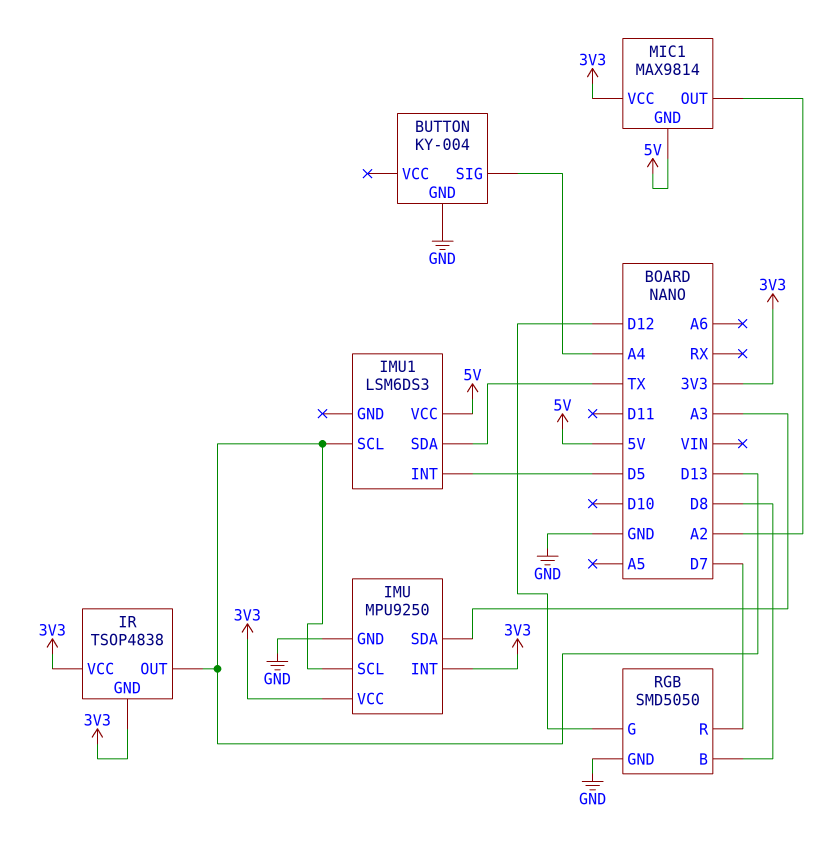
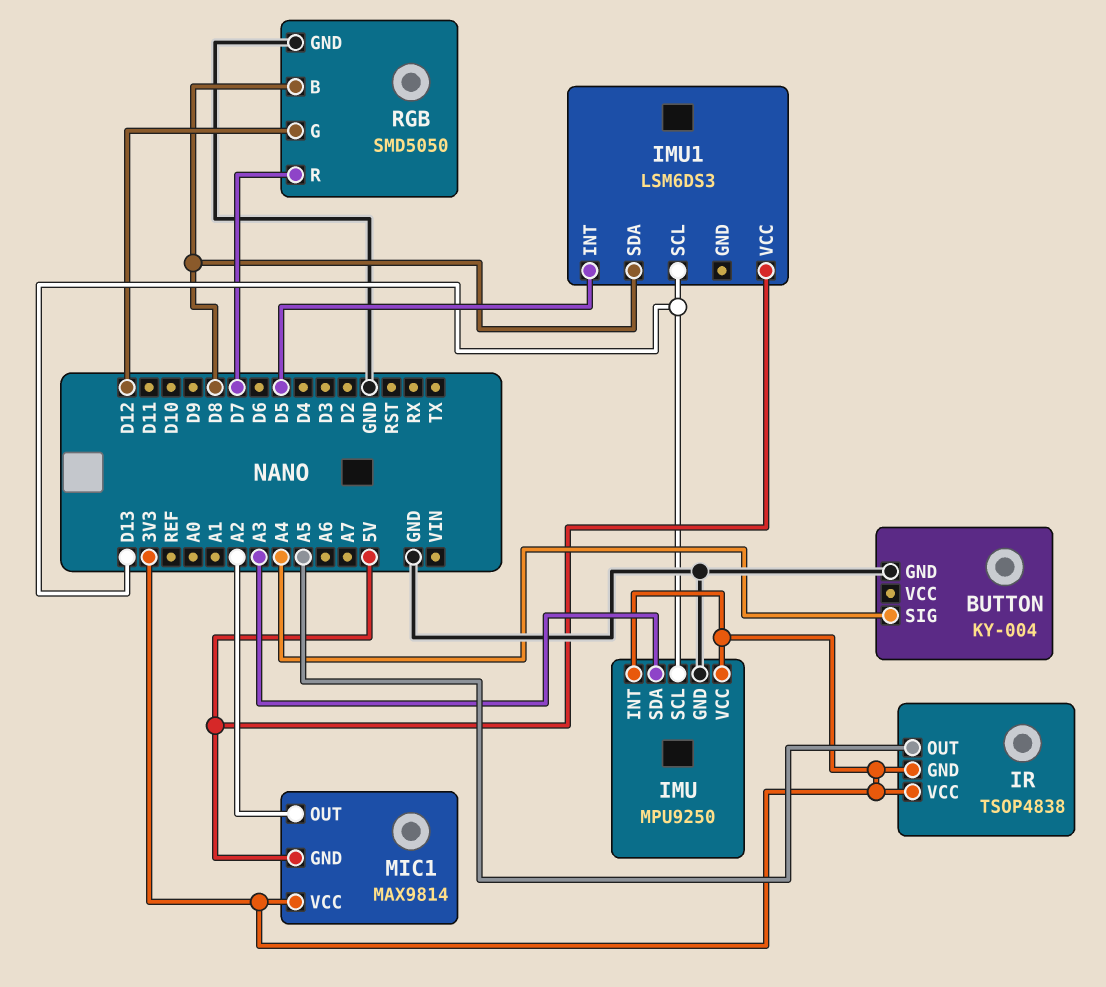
IMU1 pin SDA: TX -> D8
IR pin OUT: D13 -> A5

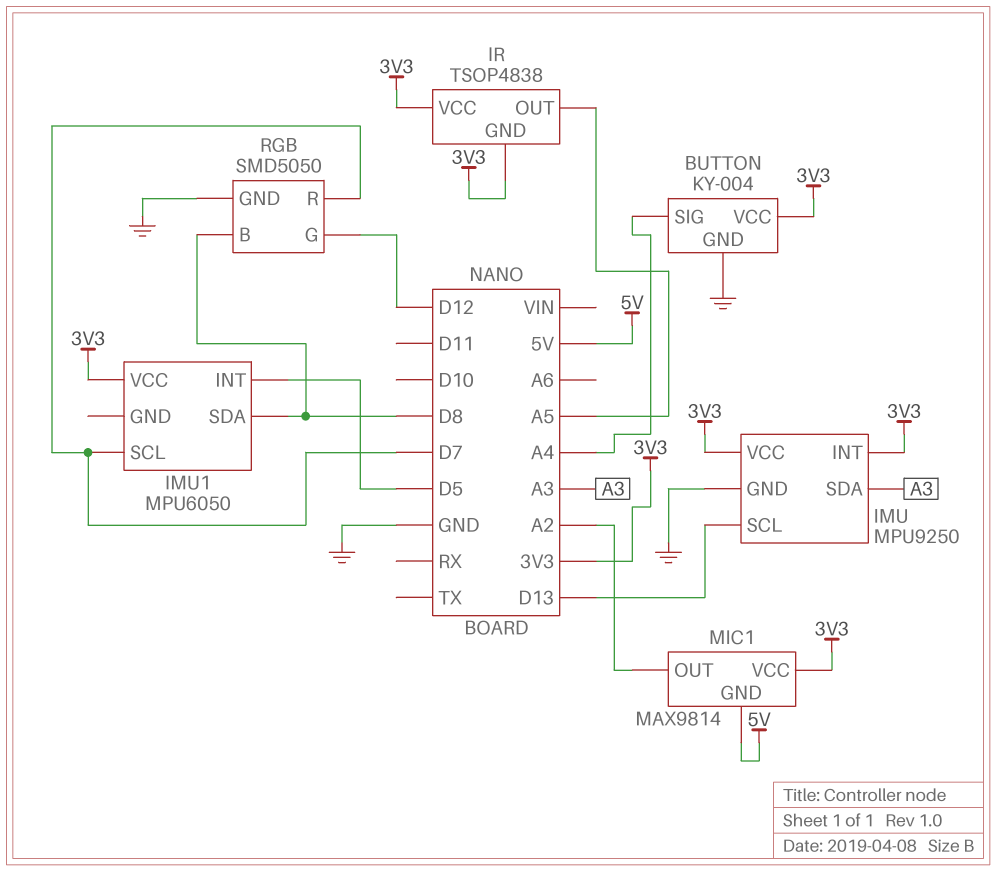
BUTTON pin VCC: none -> 3V3
IMU1: LSM6DS3 -> MPU6050
IMU1 pin SCL: D13 -> D7
IMU1 pin VCC: 5V -> 3V3

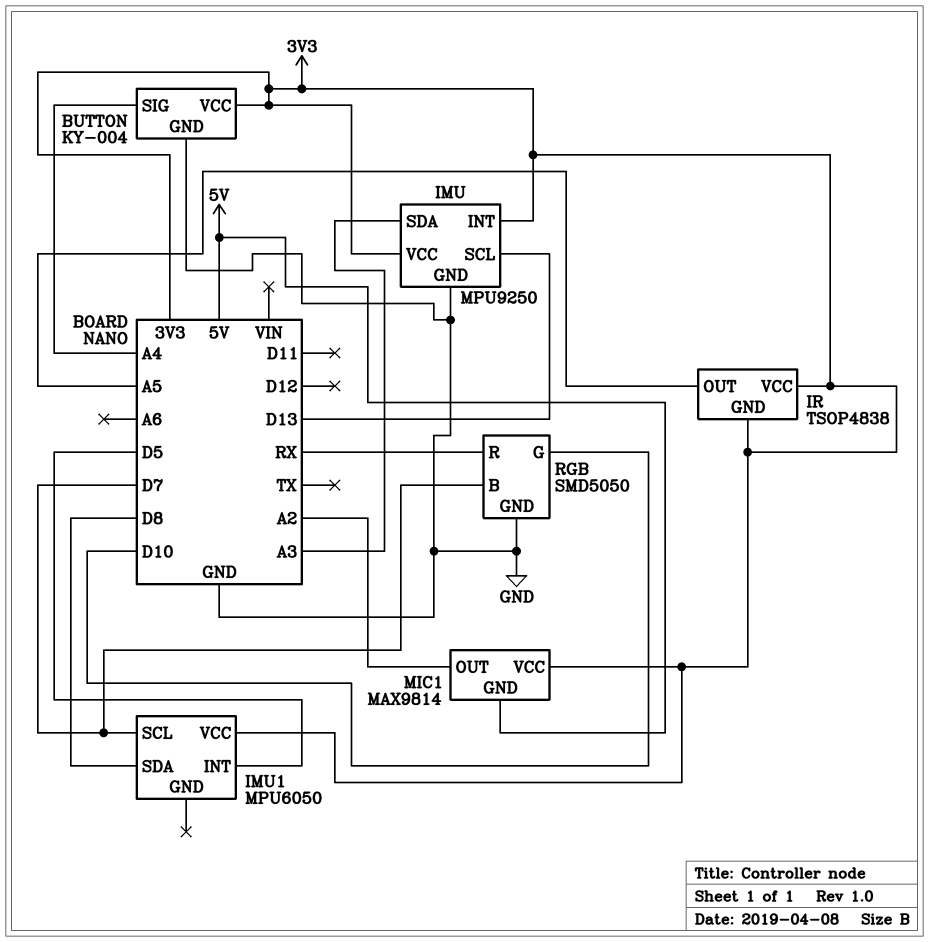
RGB pin B: D8 -> D7
RGB pin G: D12 -> D10
RGB pin R: D7 -> RX

